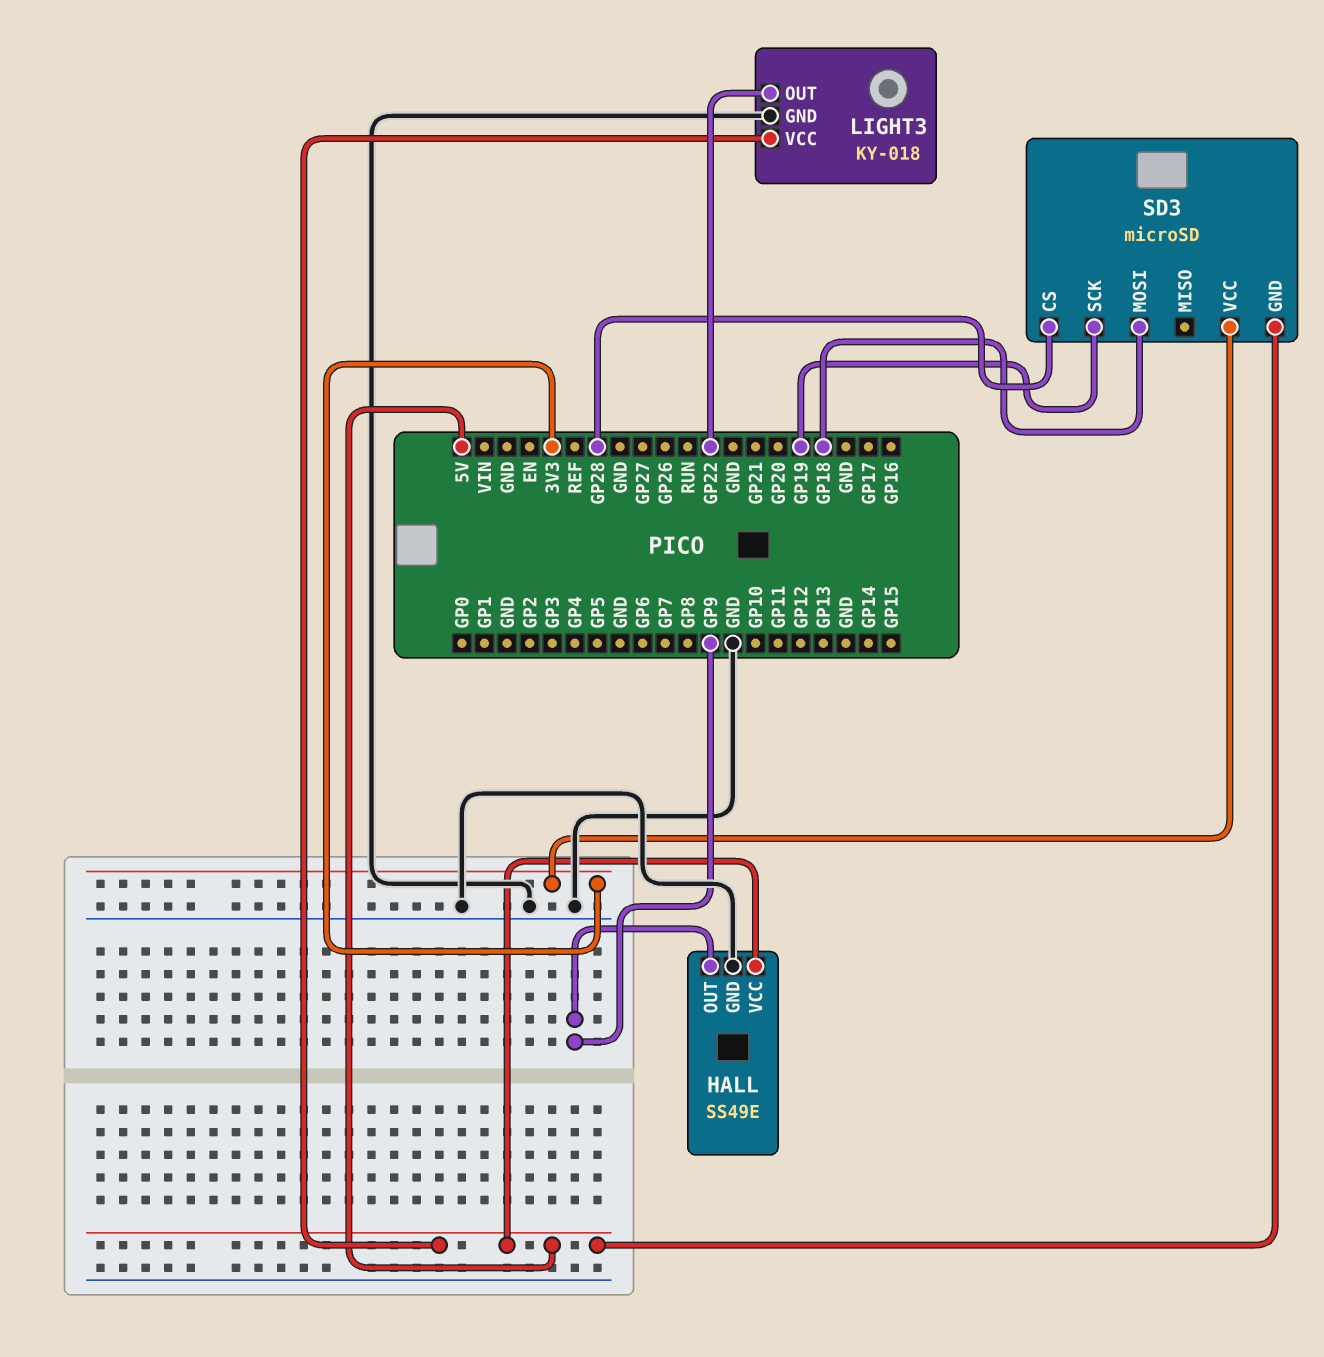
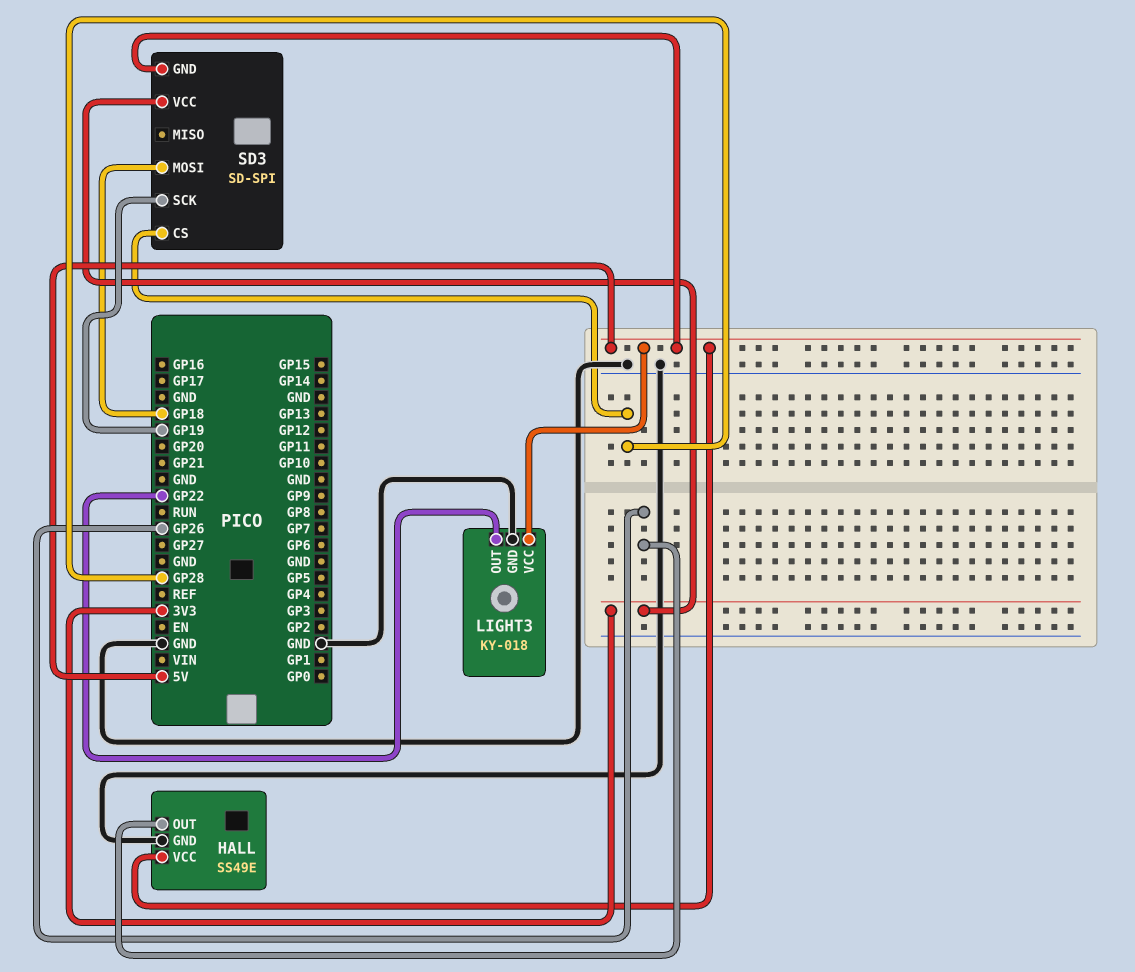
HALL pin OUT: GP9 -> GP26
SD3: microSD -> SD-SPI

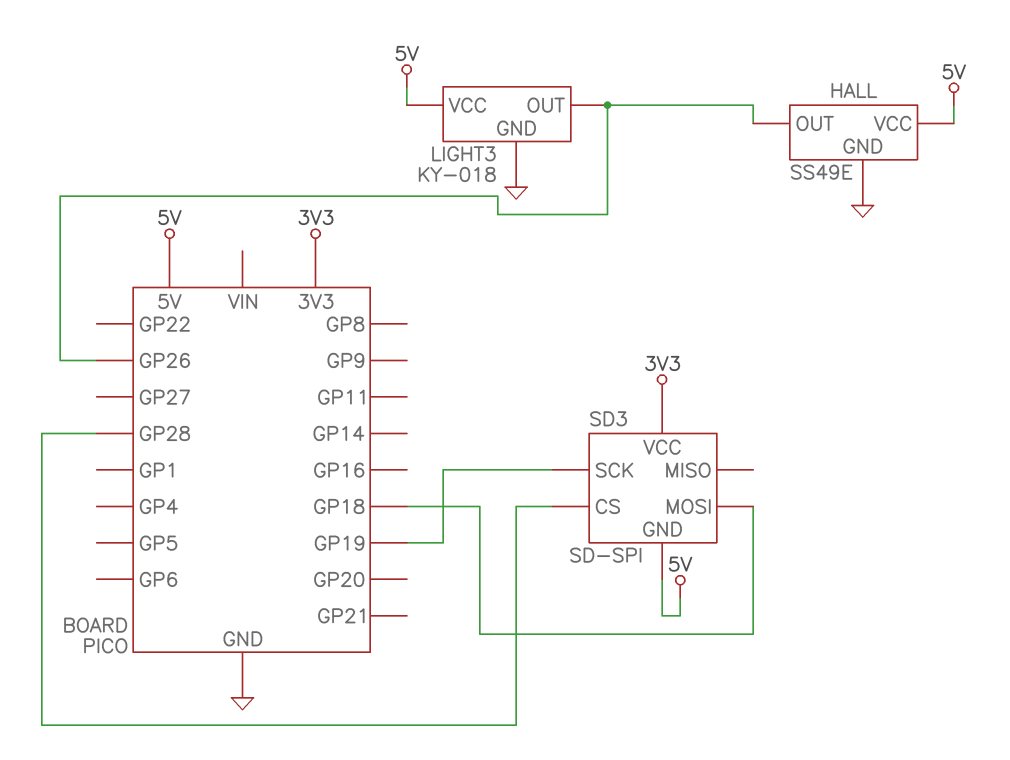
LIGHT3 pin OUT: GP22 -> GP26

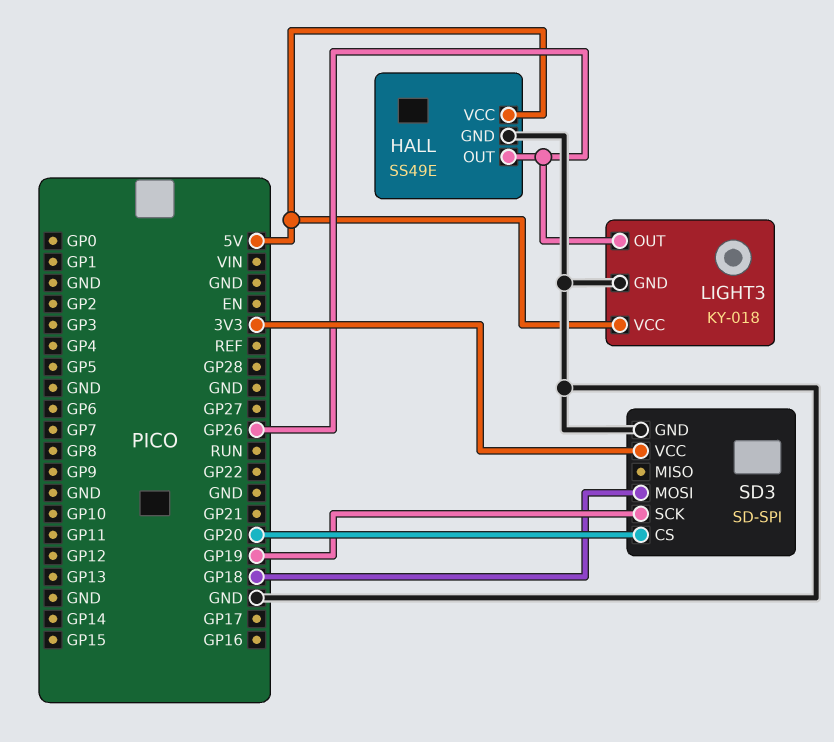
SD3 pin CS: GP28 -> GP20
SD3 pin GND: 5V -> GND

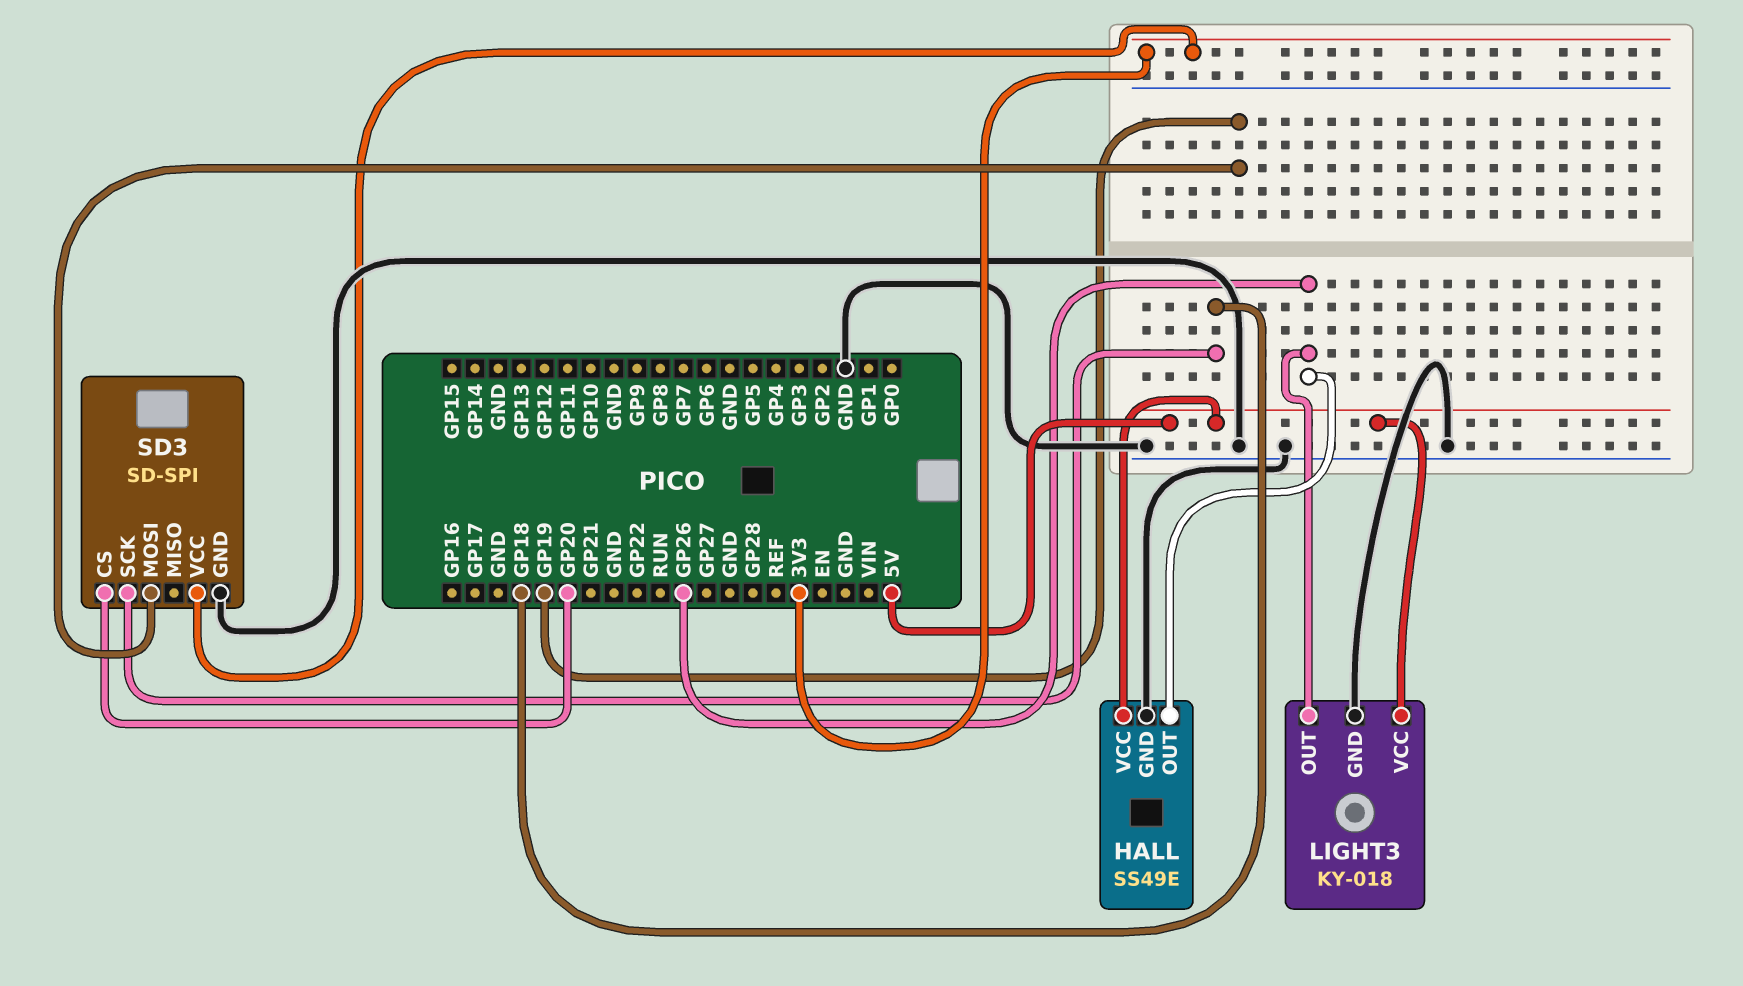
SD3 pin MOSI: GP18 -> GP19
SD3 pin SCK: GP19 -> GP18

